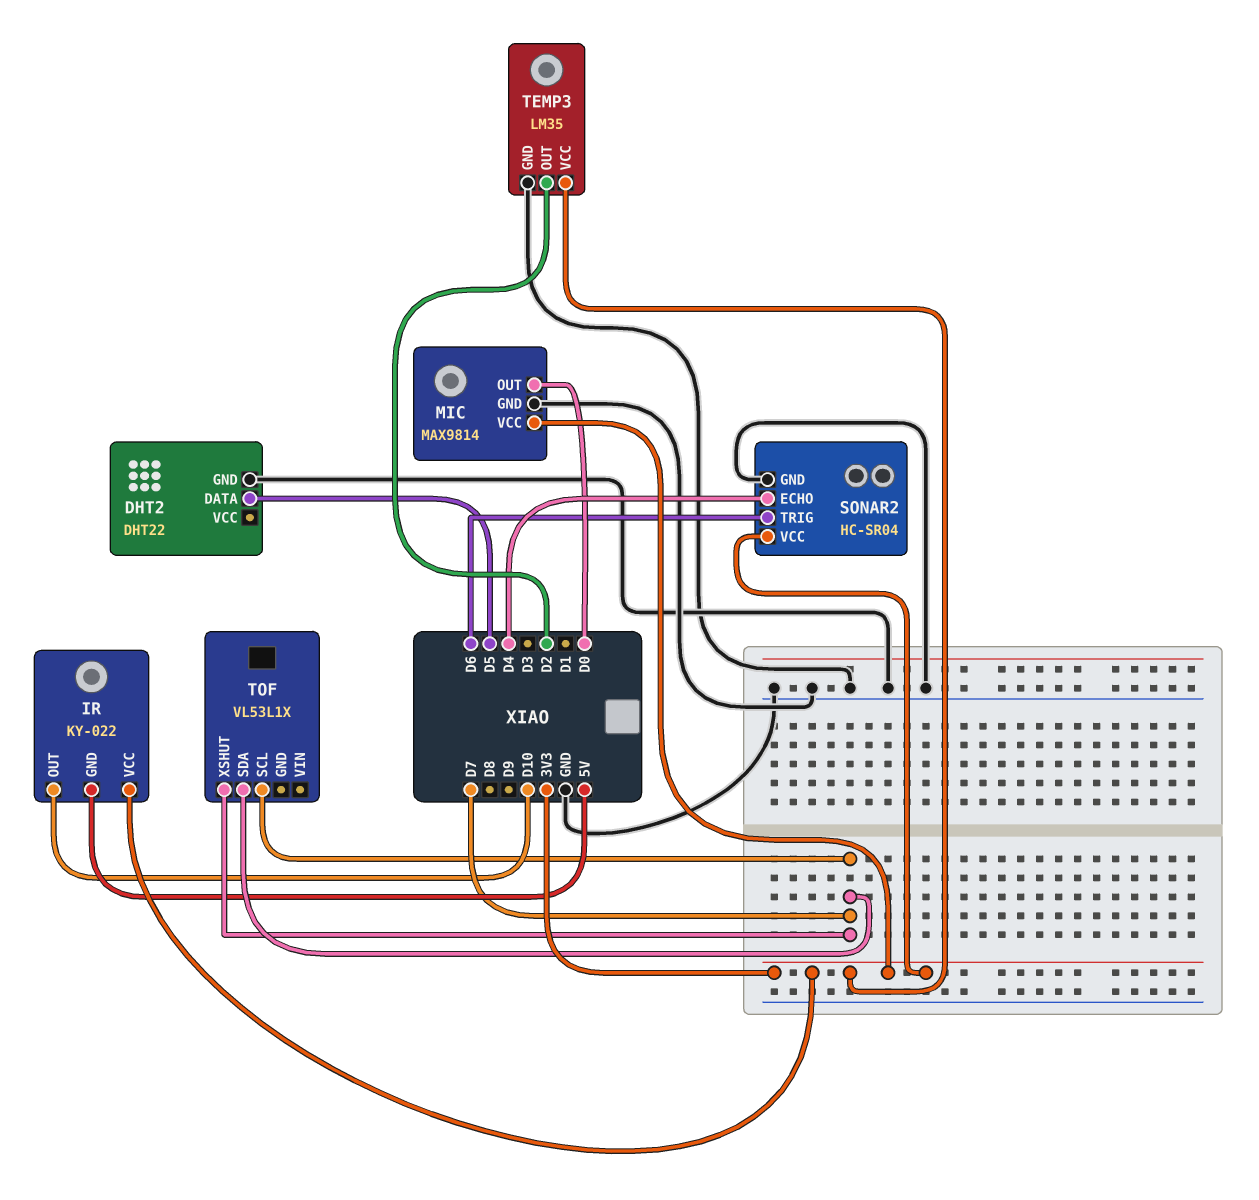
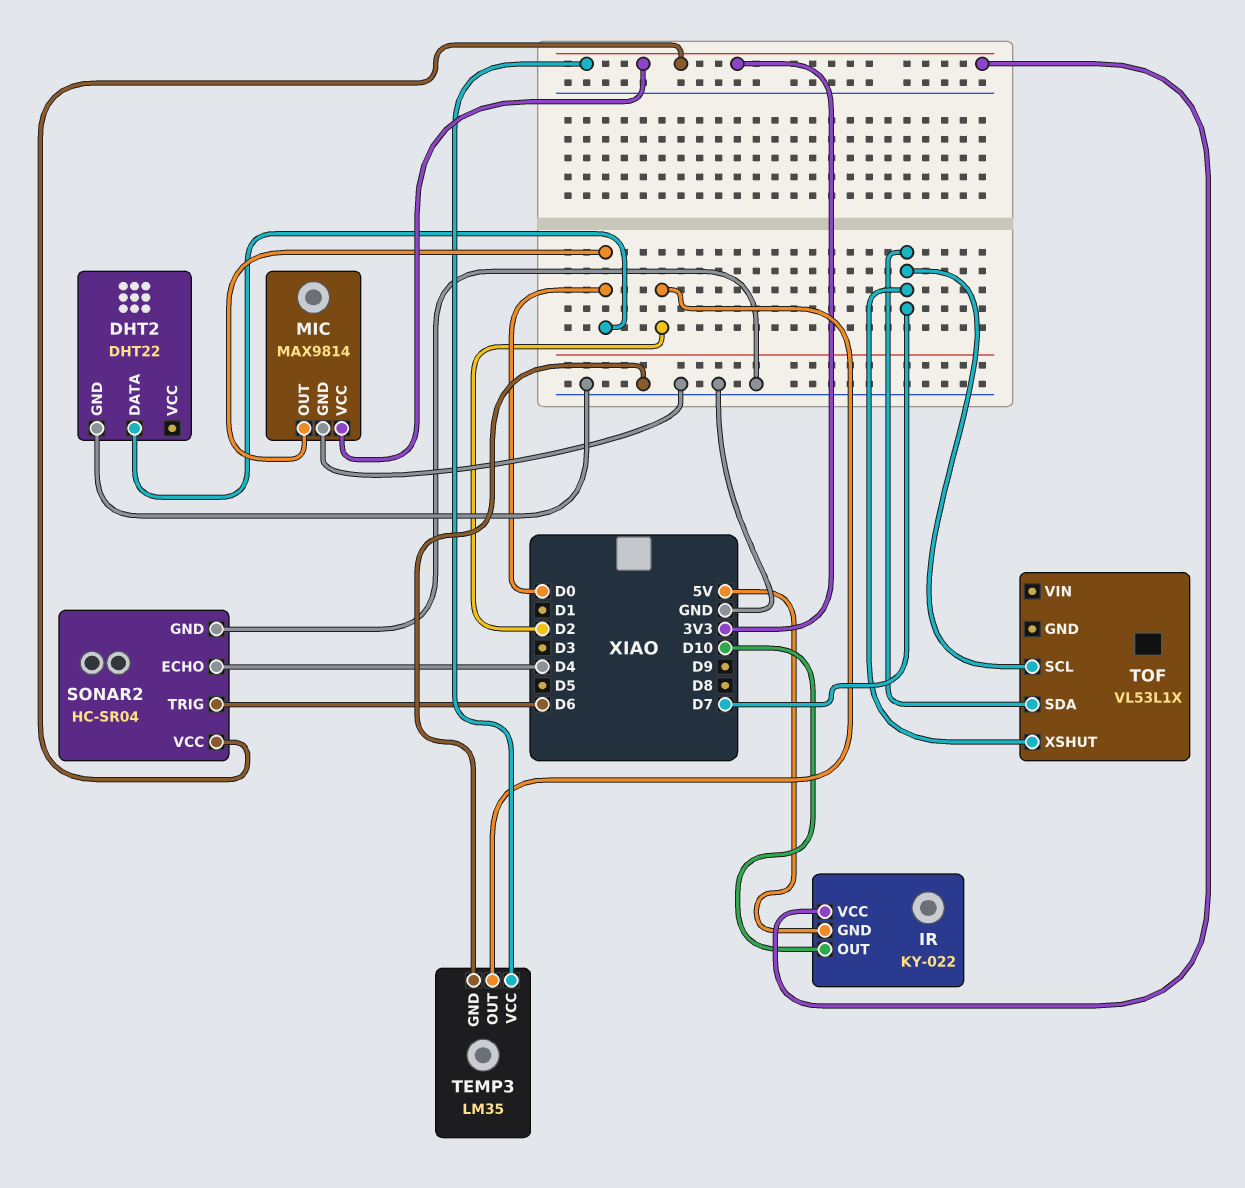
DHT2 pin DATA: D5 -> D0

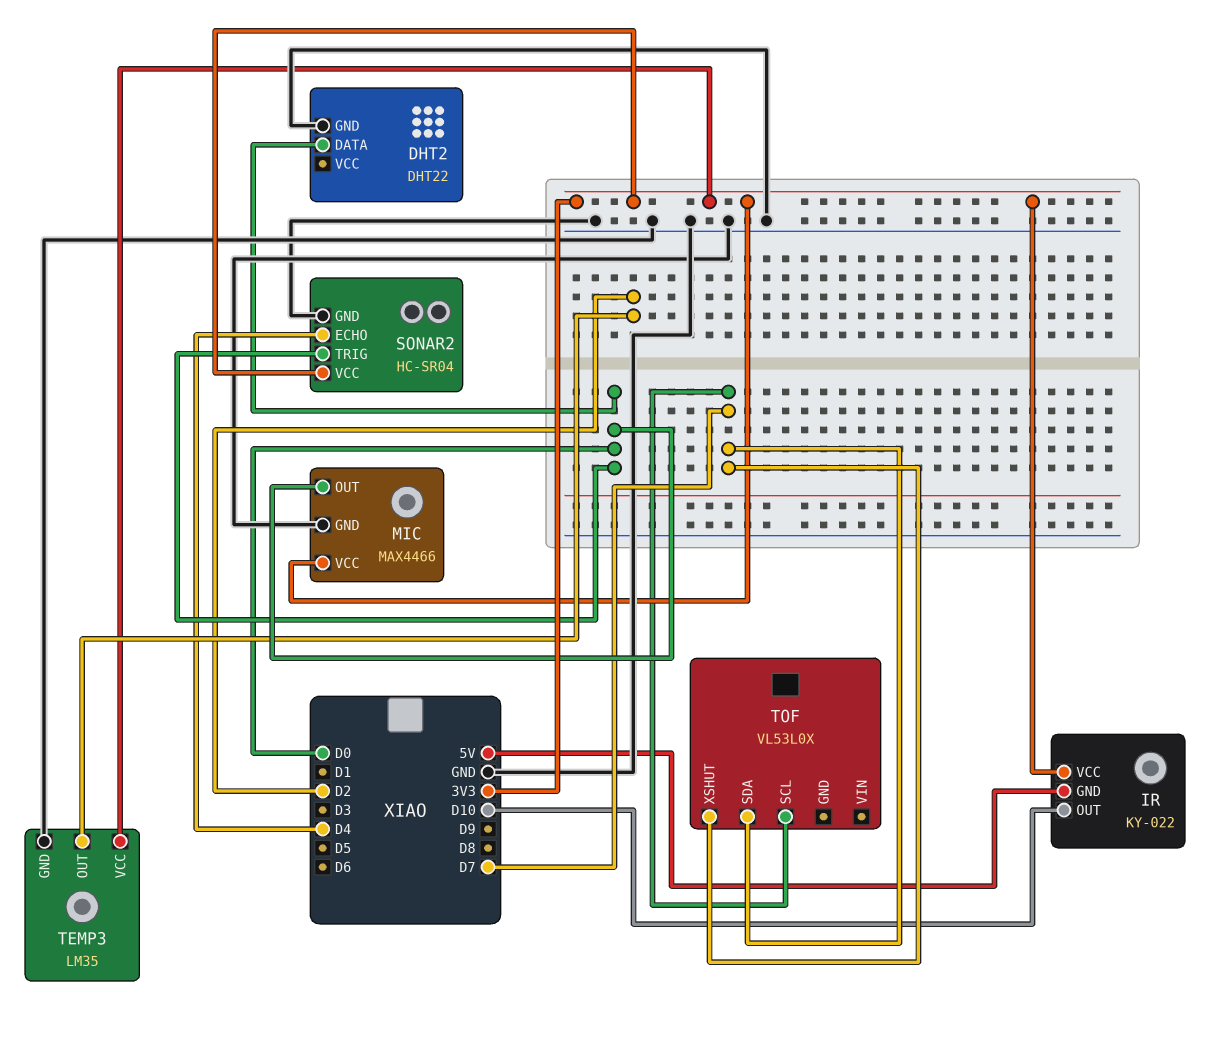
MIC: MAX9814 -> MAX4466
SONAR2 pin TRIG: D6 -> D0
TOF: VL53L1X -> VL53L0X

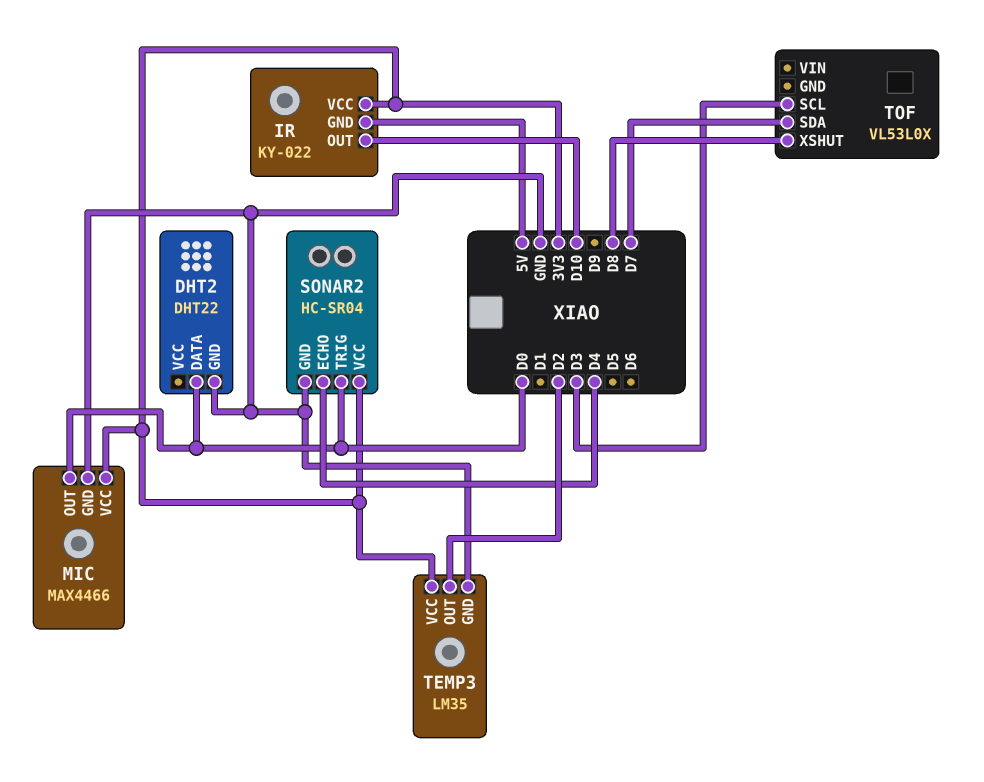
TOF pin SCL: D7 -> D3
TOF pin XSHUT: D7 -> D8

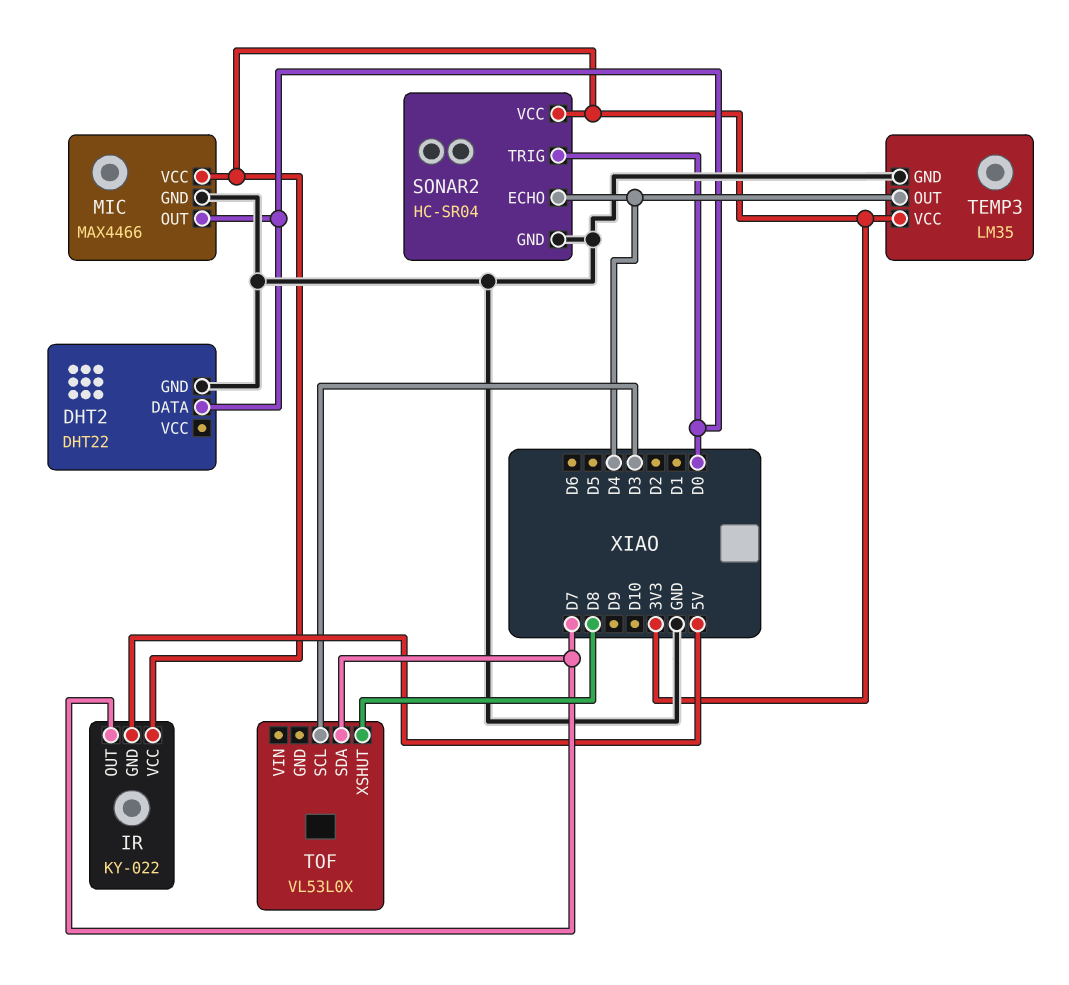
IR pin OUT: D10 -> D7
TEMP3 pin OUT: D2 -> D4

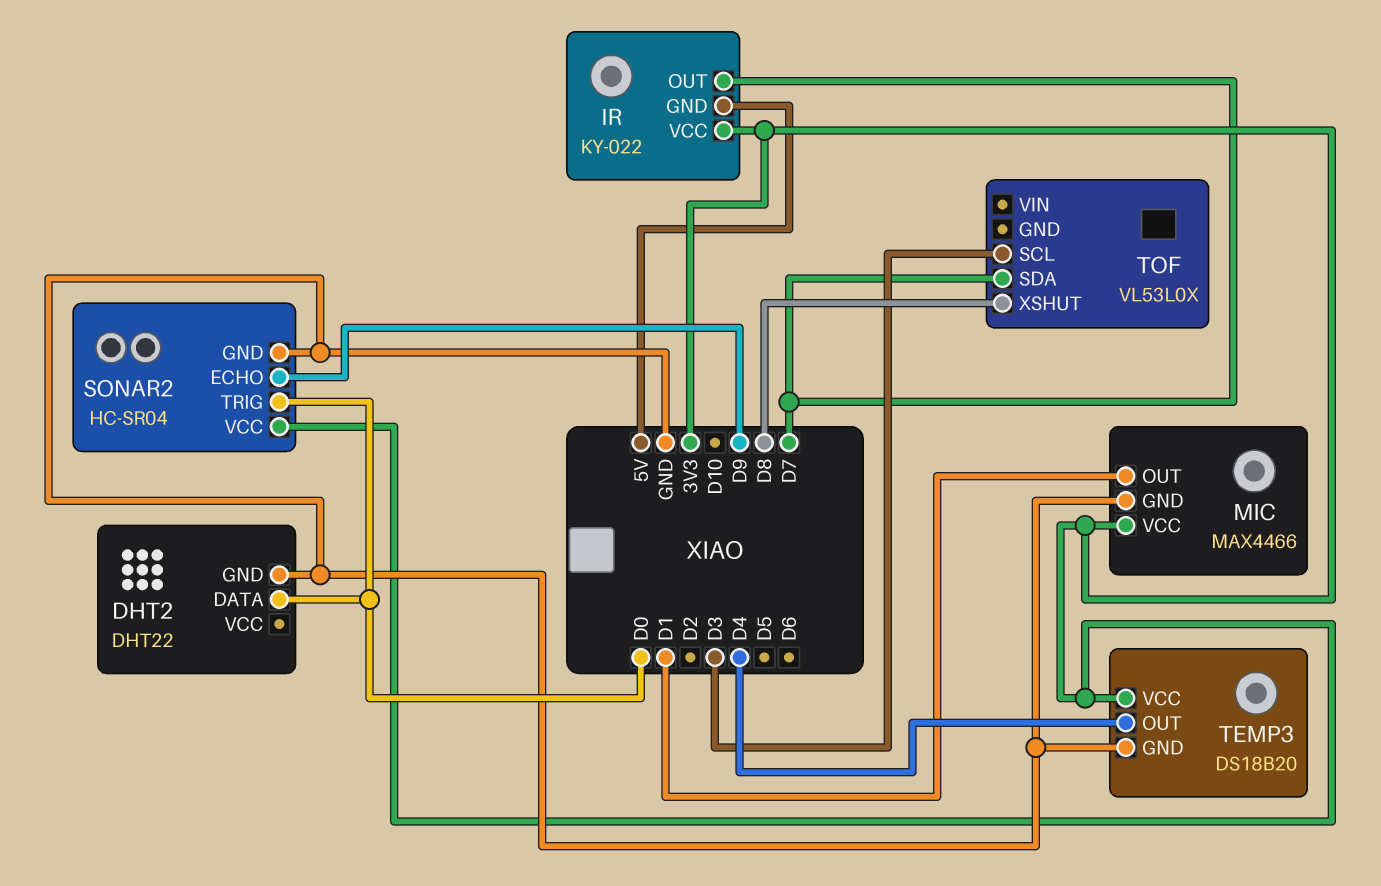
MIC pin OUT: D0 -> D1
SONAR2 pin ECHO: D4 -> D9
TEMP3: LM35 -> DS18B20

